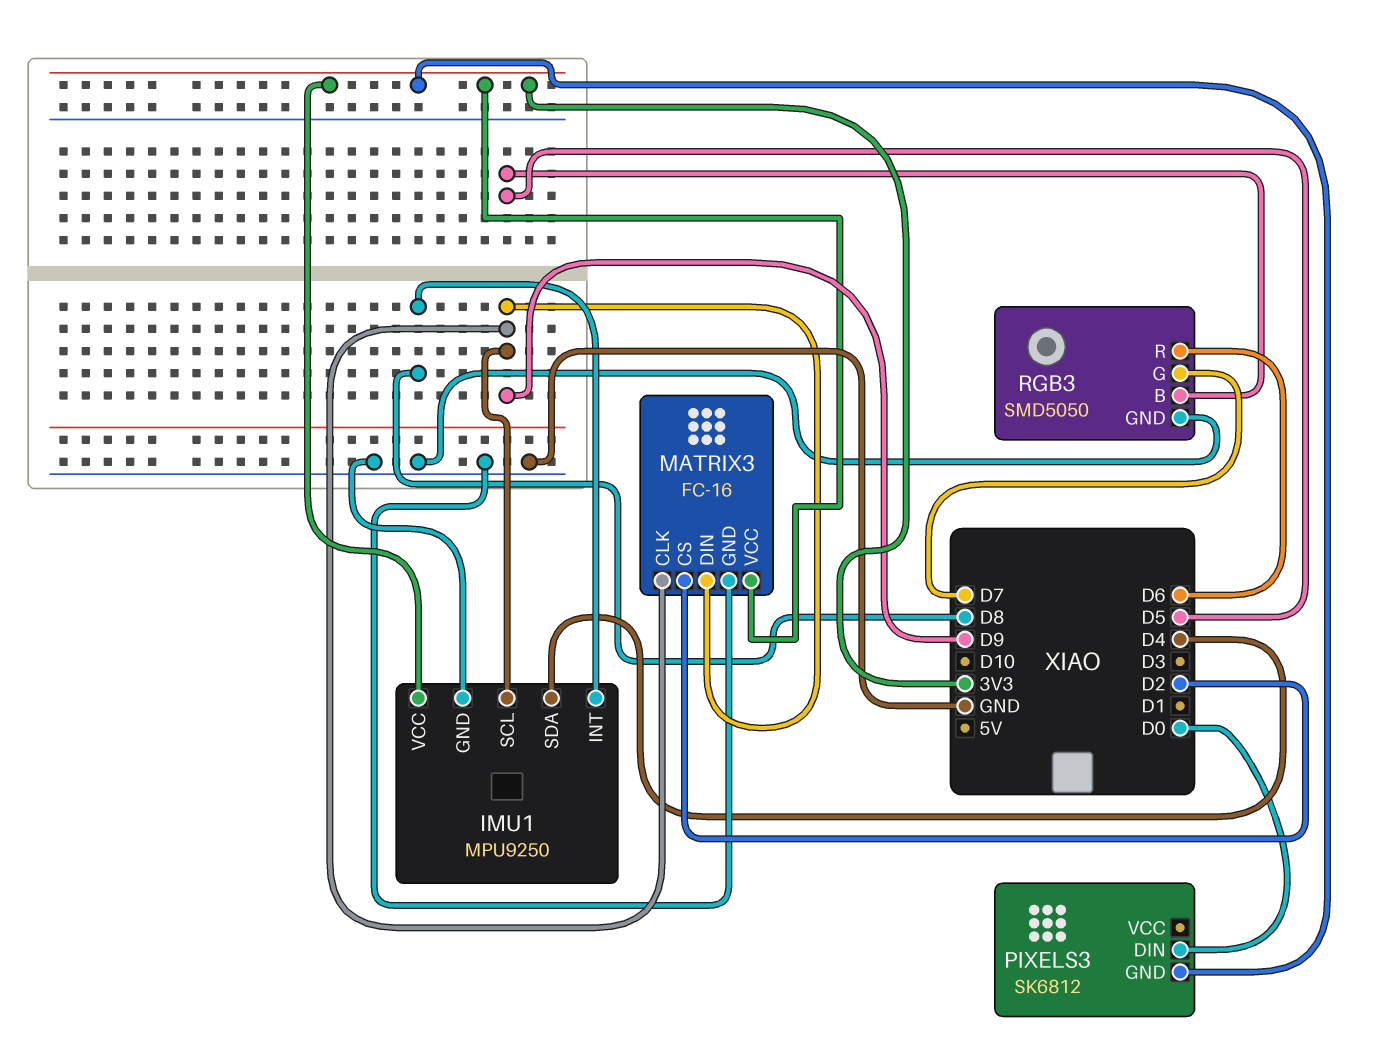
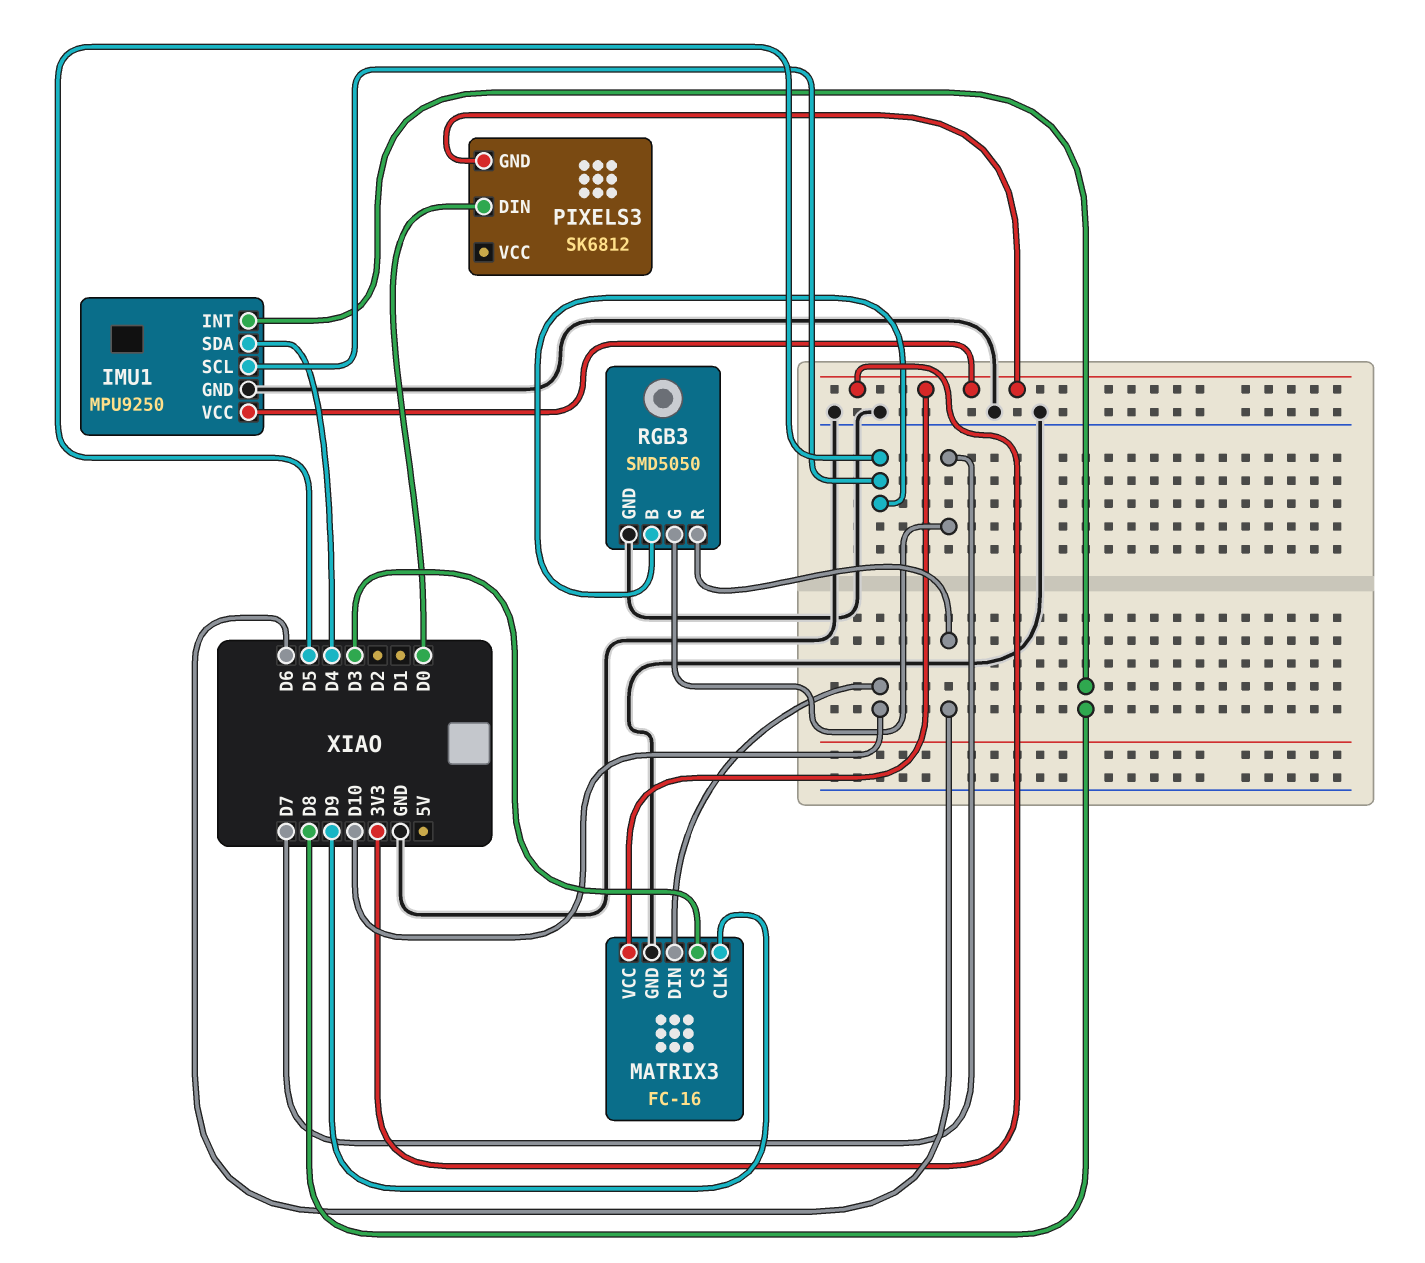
IMU1 pin SCL: D9 -> D5
MATRIX3 pin CS: D2 -> D3
MATRIX3 pin DIN: D9 -> D10

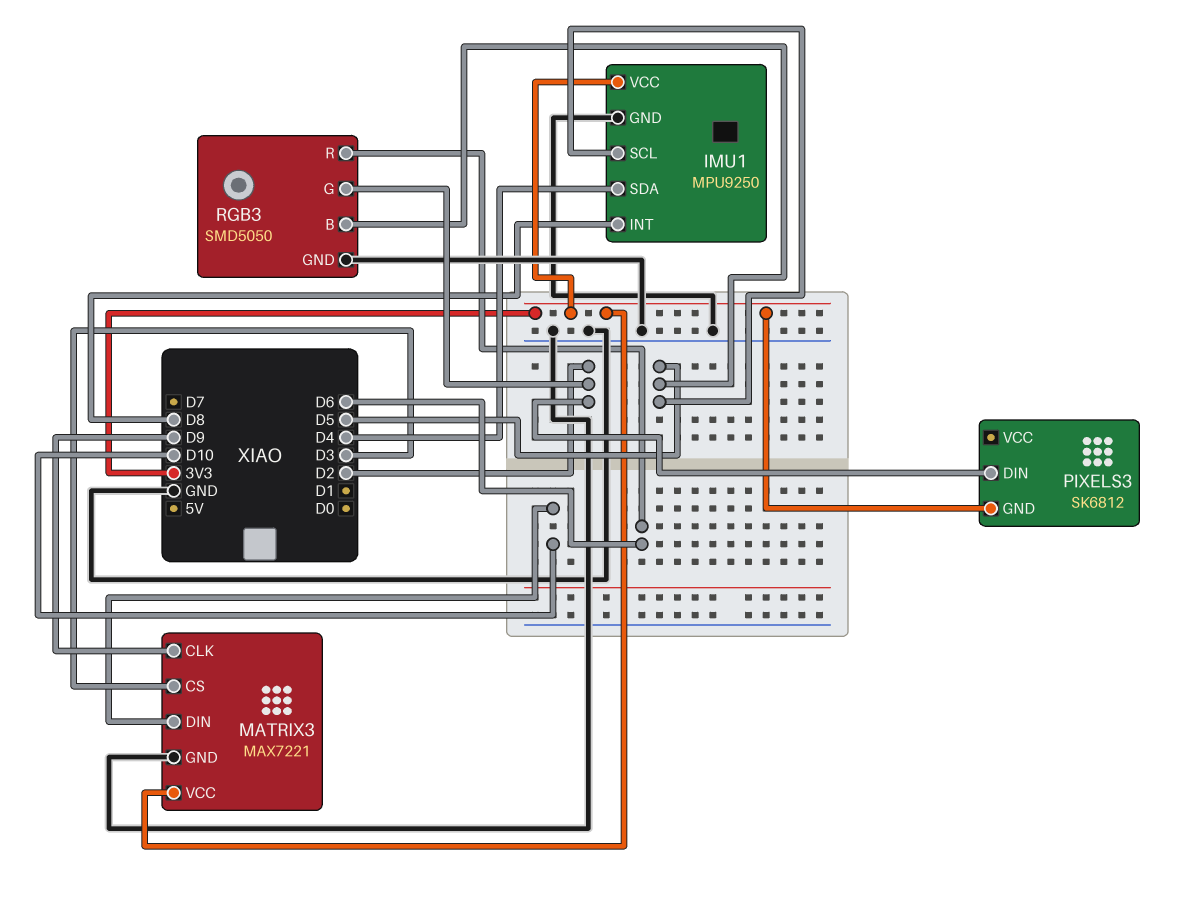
MATRIX3: FC-16 -> MAX7221
PIXELS3 pin DIN: D0 -> D2
RGB3 pin G: D7 -> D2

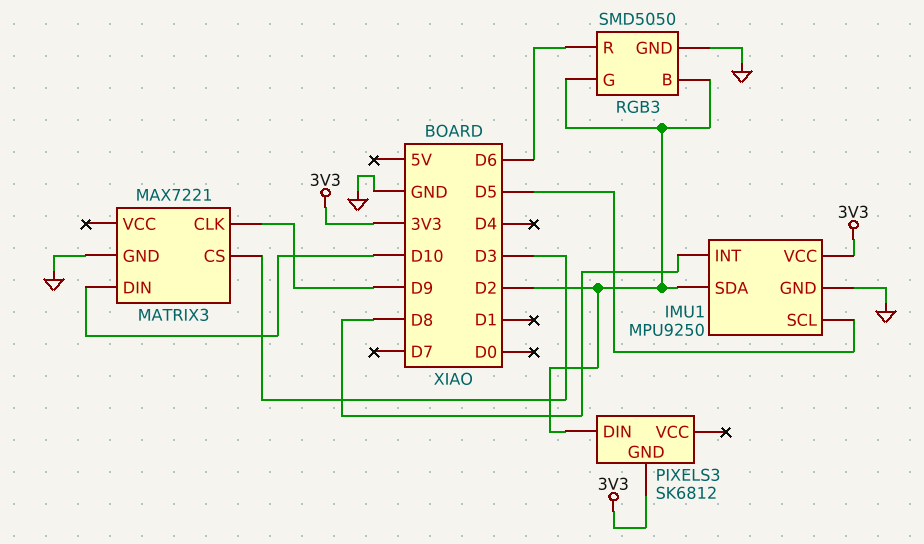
IMU1 pin SDA: D4 -> D2
MATRIX3 pin VCC: 3V3 -> none
RGB3 pin B: D5 -> D2

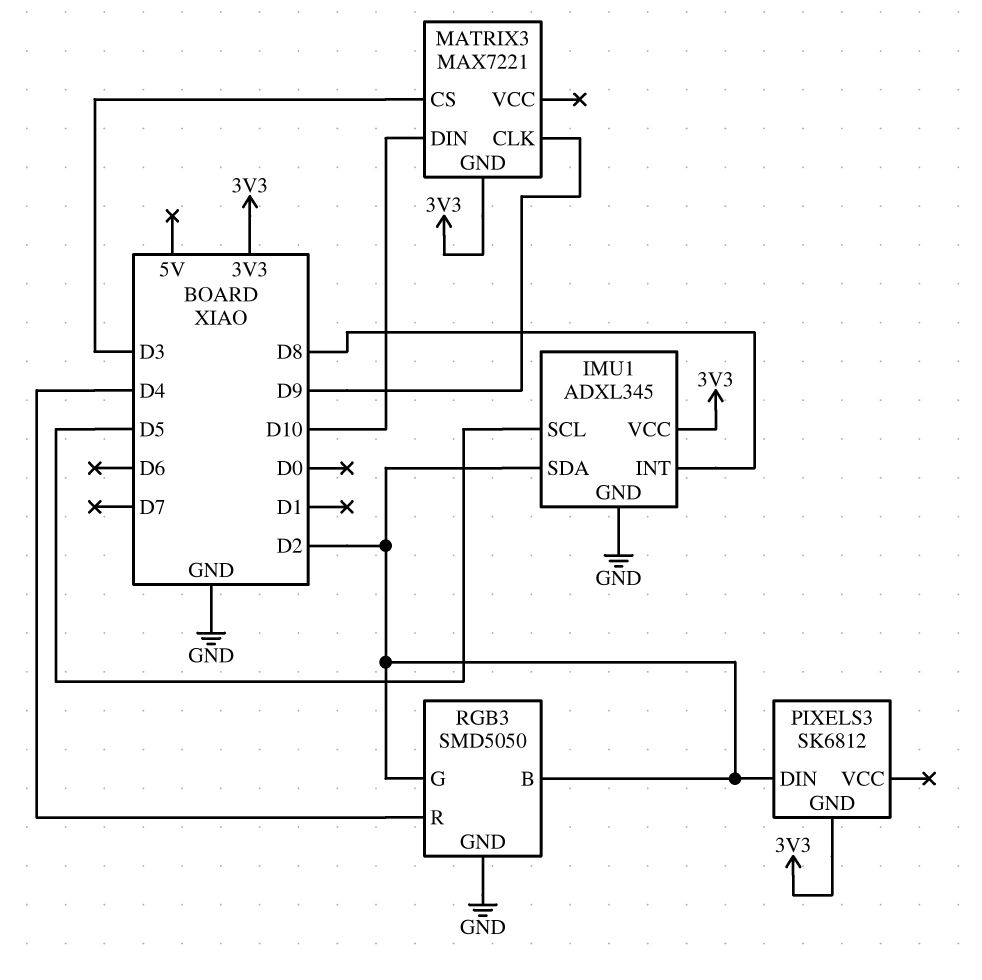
IMU1: MPU9250 -> ADXL345
MATRIX3 pin GND: GND -> 3V3
RGB3 pin R: D6 -> D4

